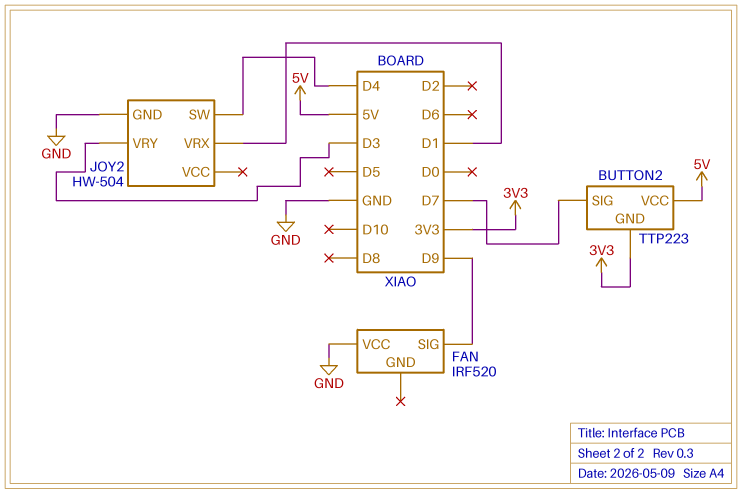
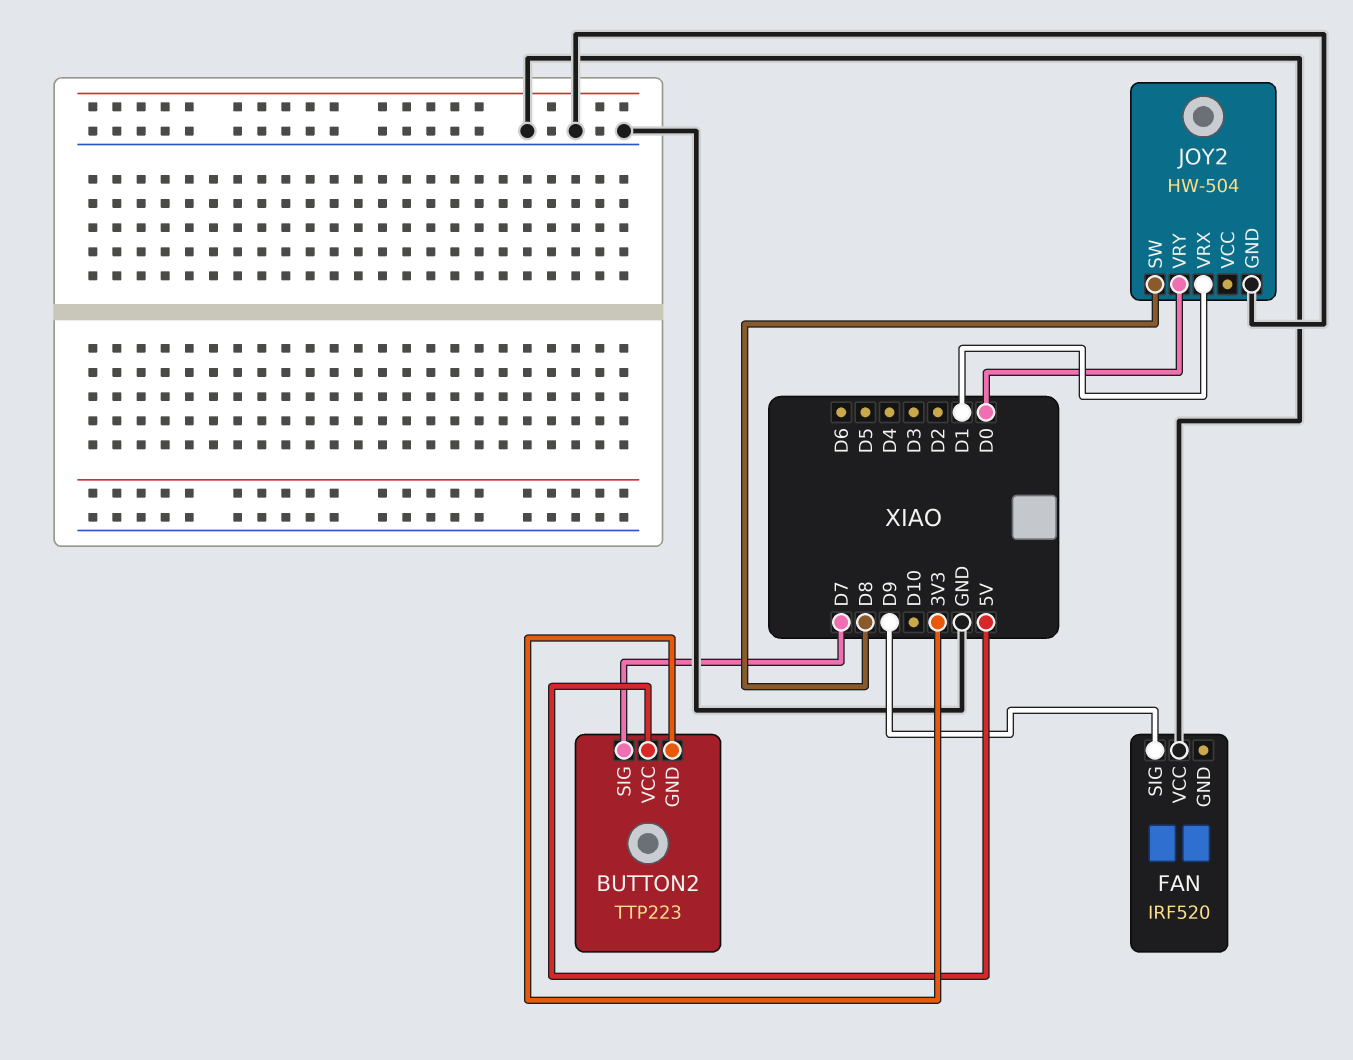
JOY2 pin SW: D4 -> D8
JOY2 pin VRY: D3 -> D0

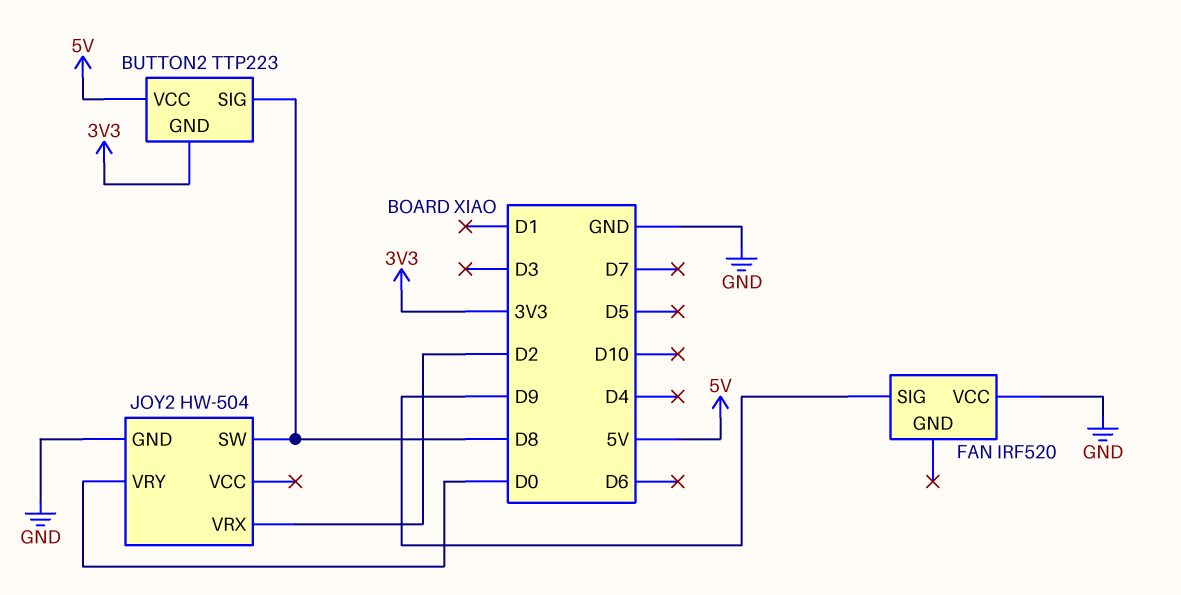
BUTTON2 pin SIG: D7 -> D8
JOY2 pin VRX: D1 -> D2

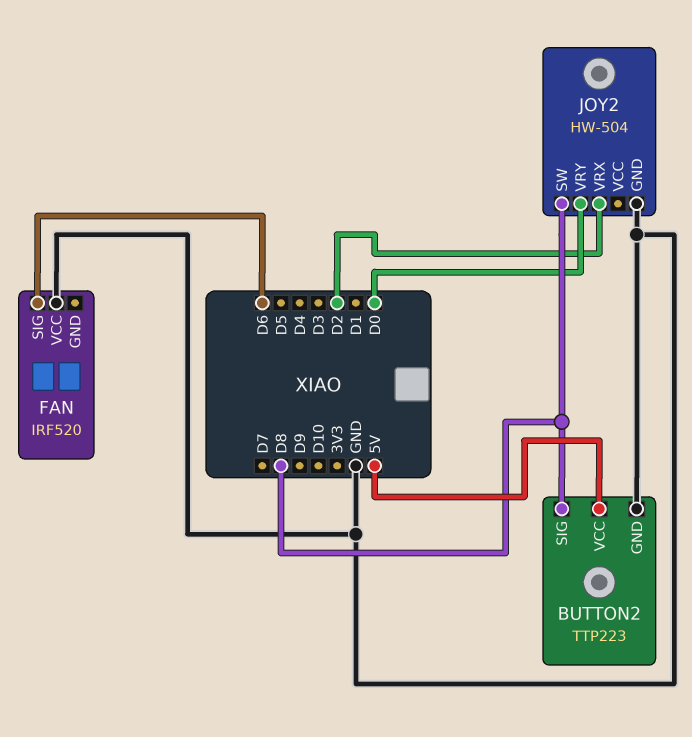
BUTTON2 pin GND: 3V3 -> GND
FAN pin SIG: D9 -> D6

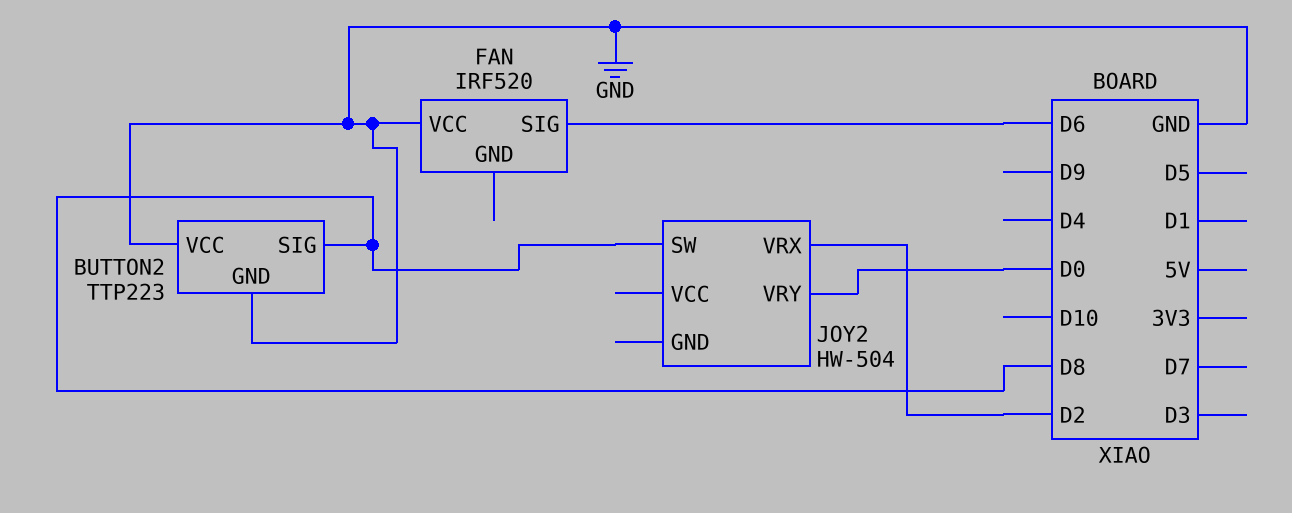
BUTTON2 pin VCC: 5V -> GND
JOY2 pin GND: GND -> none

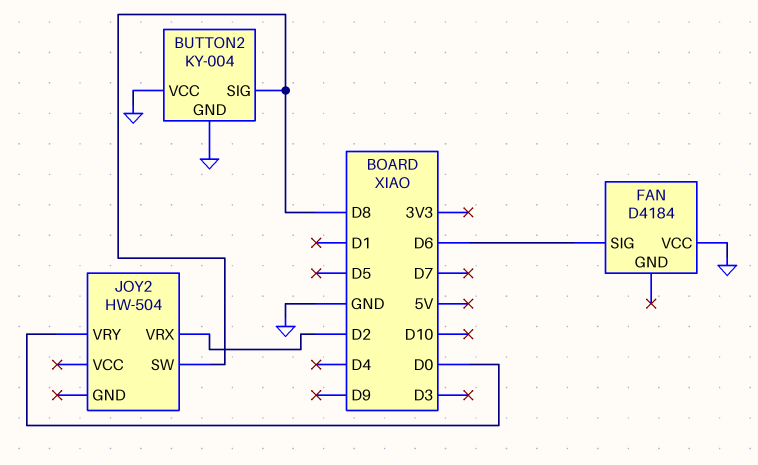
BUTTON2: TTP223 -> KY-004
FAN: IRF520 -> D4184

